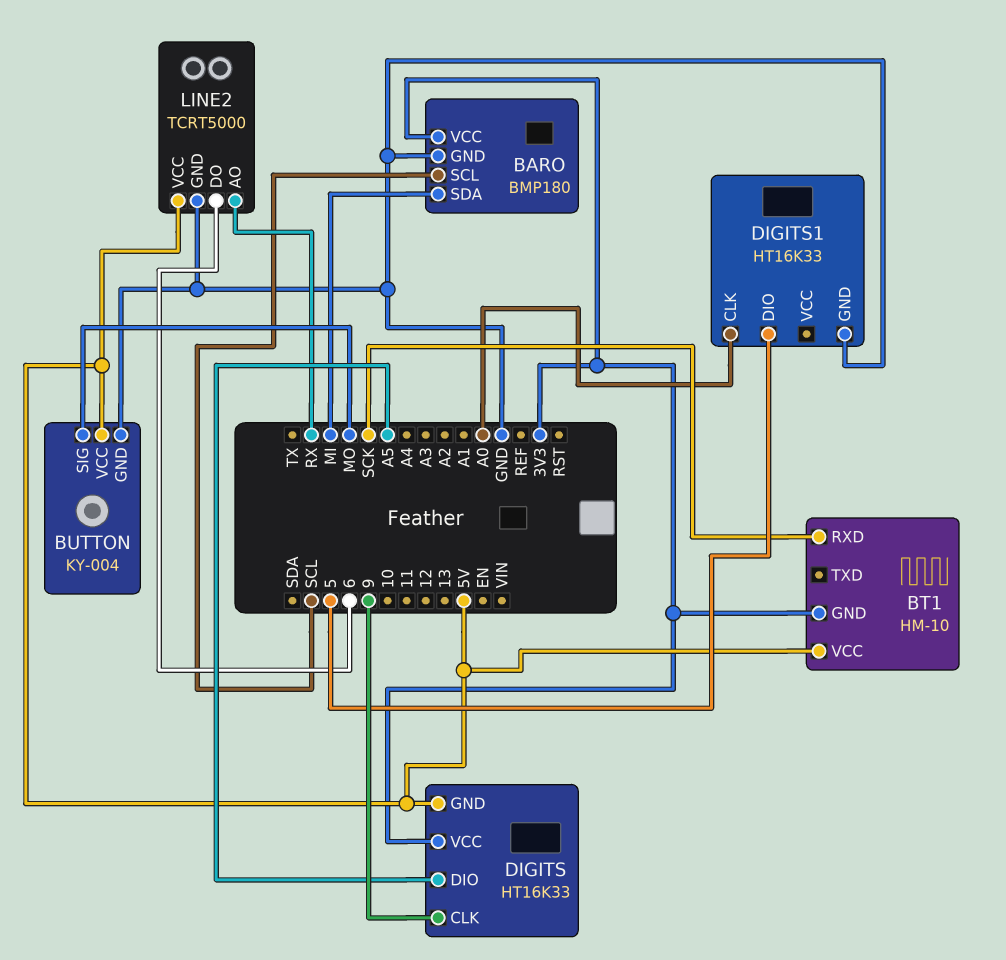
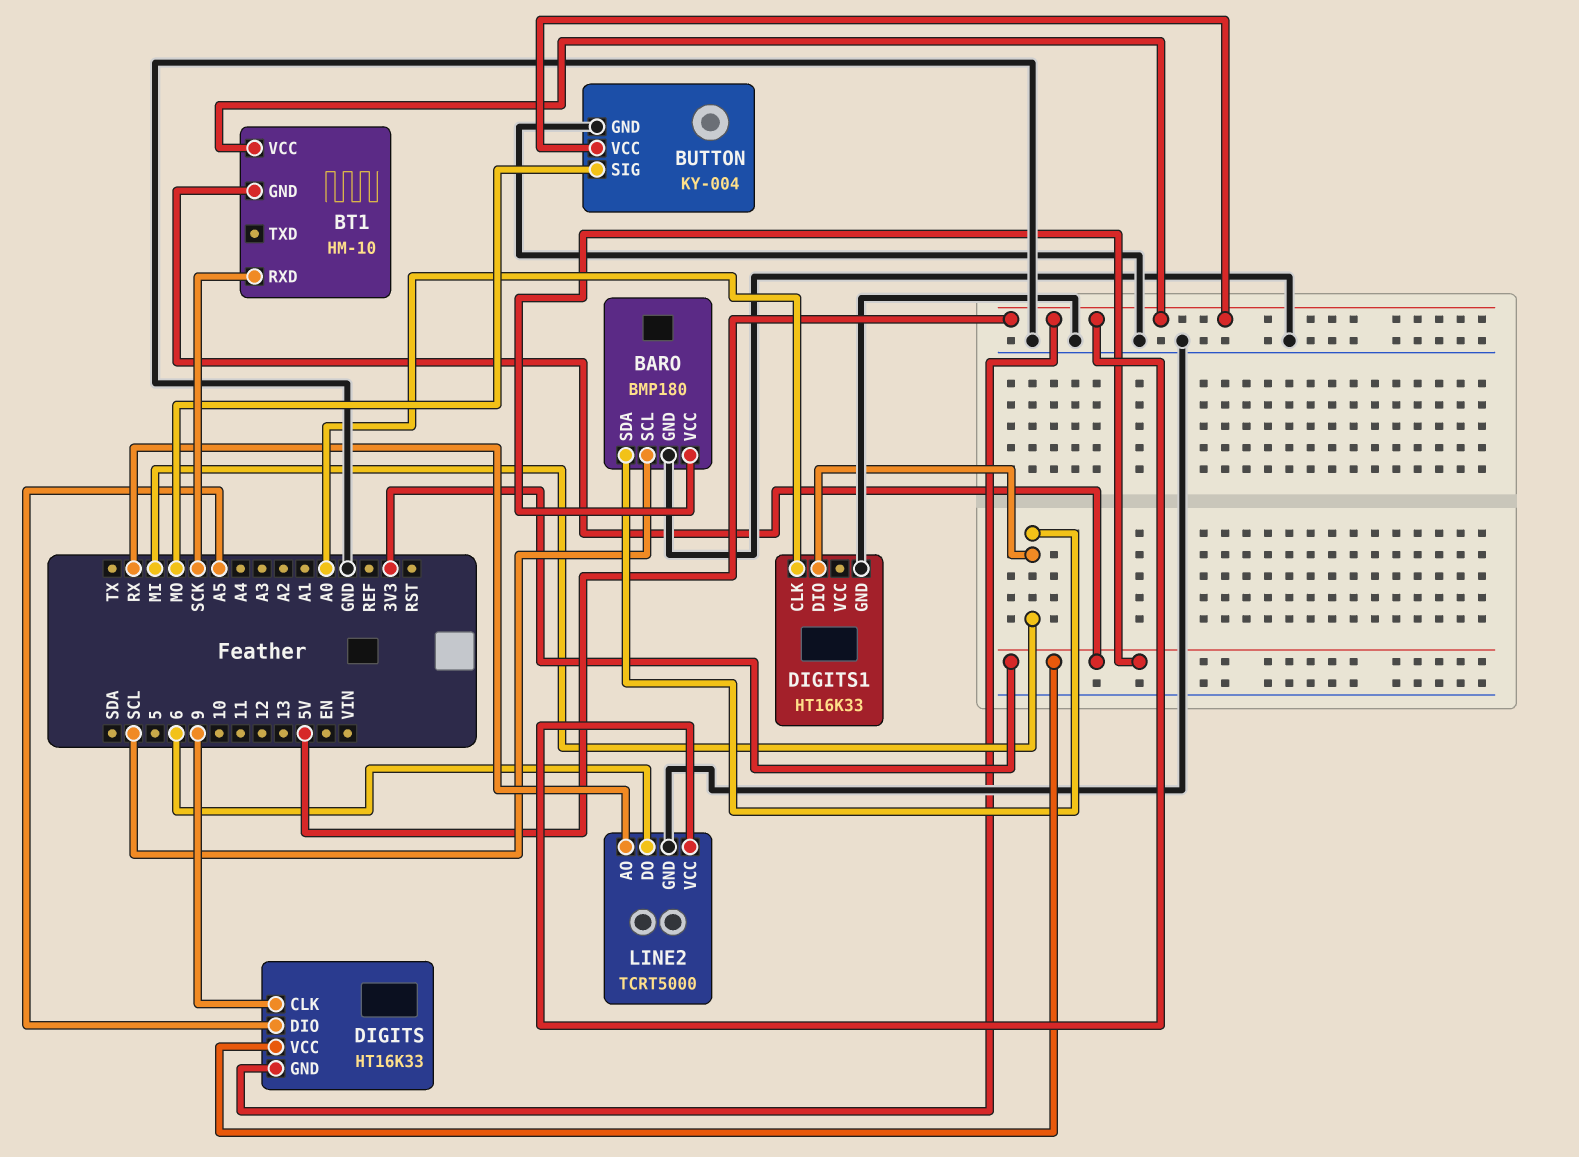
DIGITS1 pin DIO: 5 -> MI

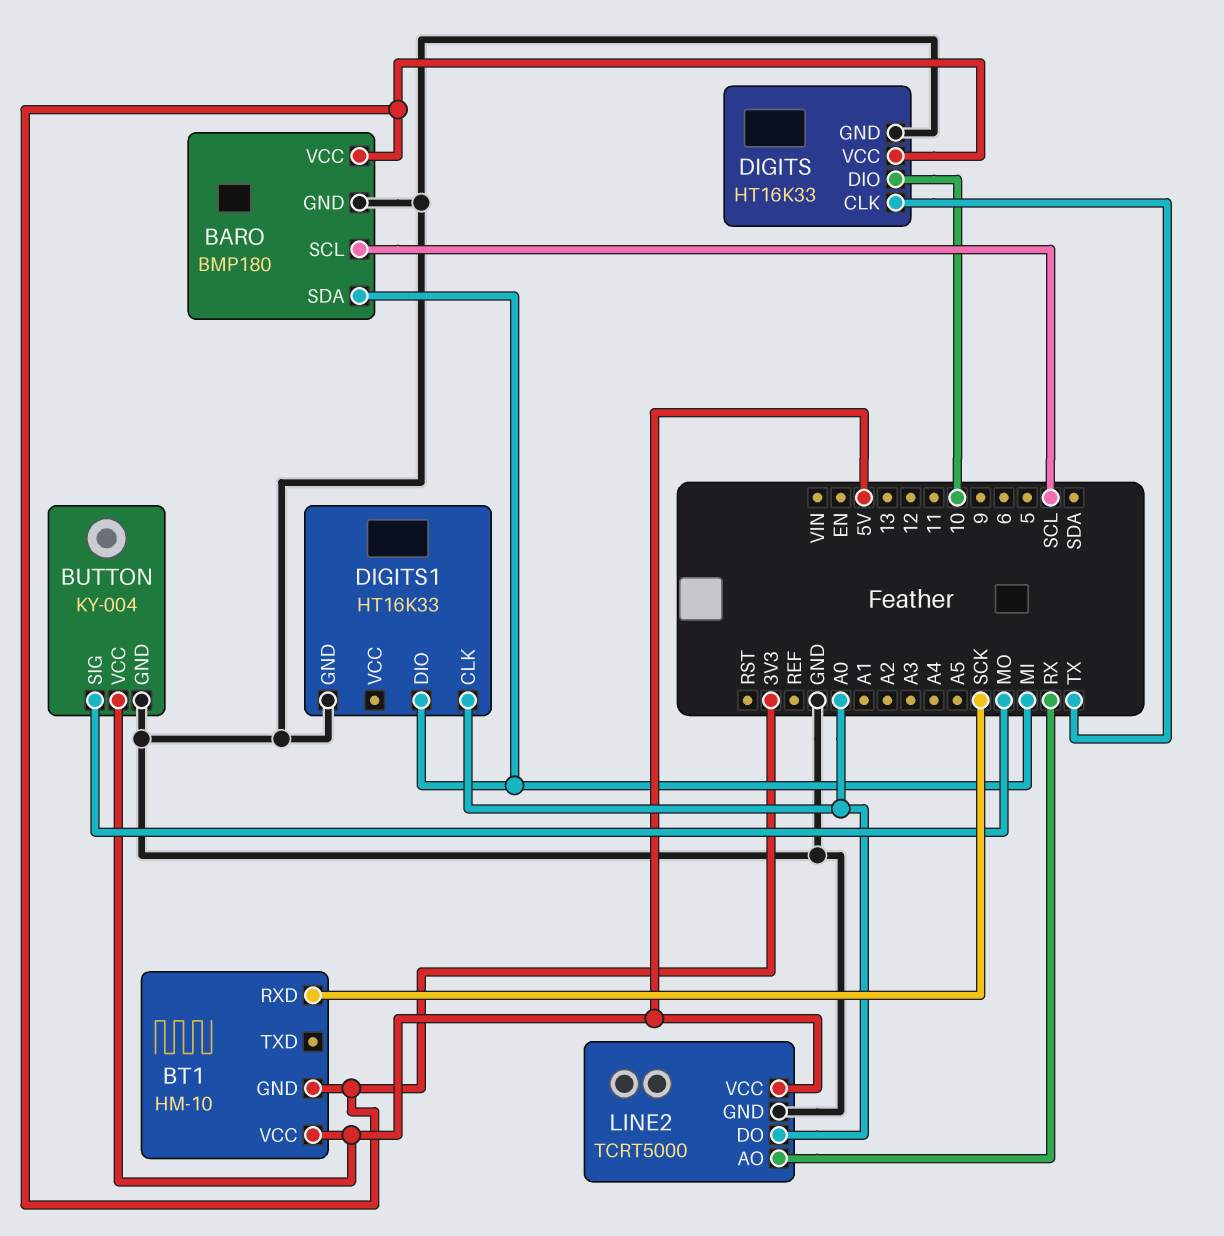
DIGITS pin CLK: 9 -> TX
DIGITS pin DIO: A5 -> 10
DIGITS pin GND: 5V -> GND
LINE2 pin DO: 6 -> A0

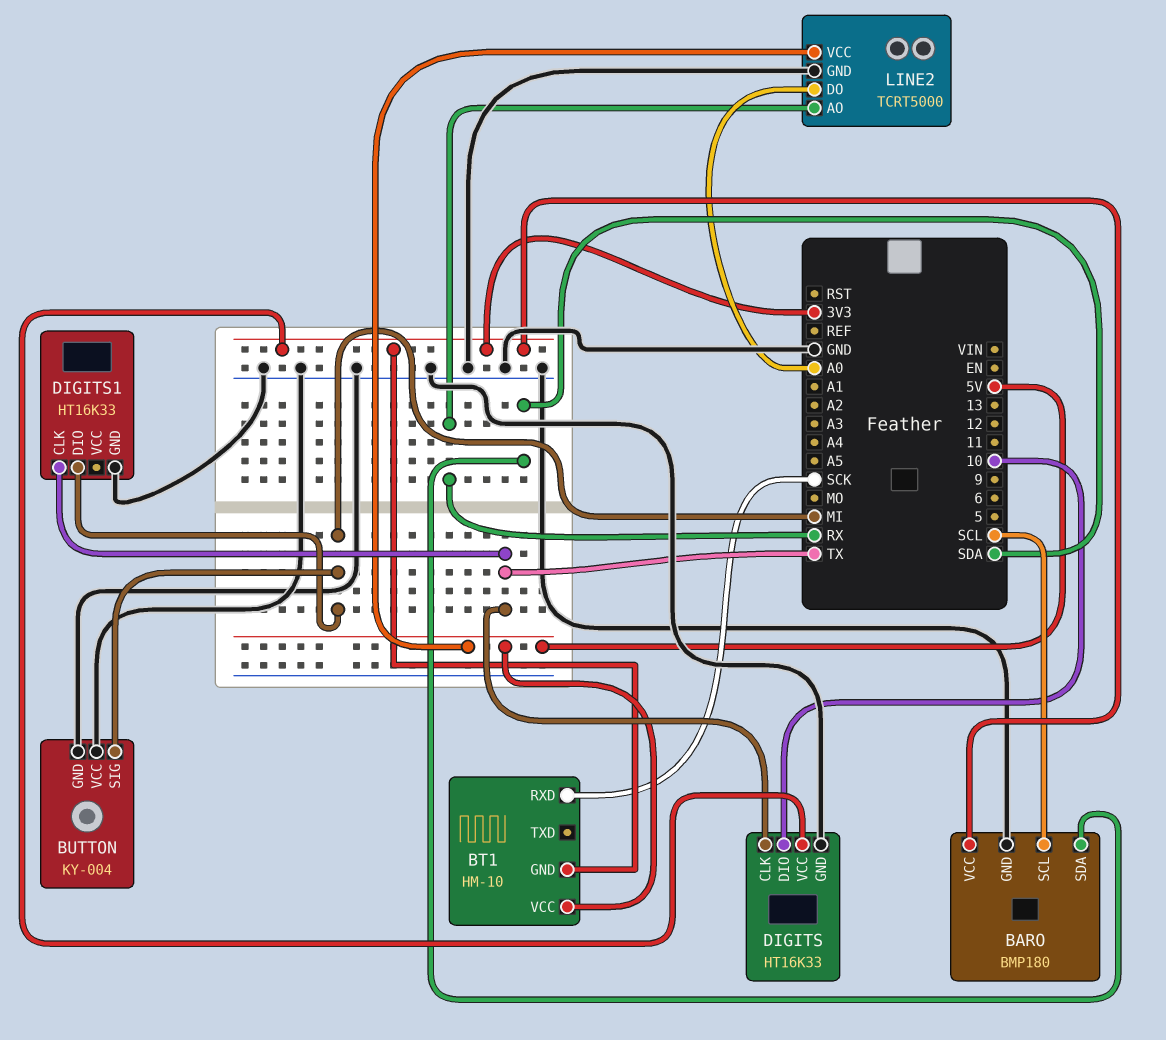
BARO pin SDA: MI -> SDA
BUTTON pin SIG: MO -> MI
BUTTON pin VCC: 5V -> GND
DIGITS1 pin CLK: A0 -> TX

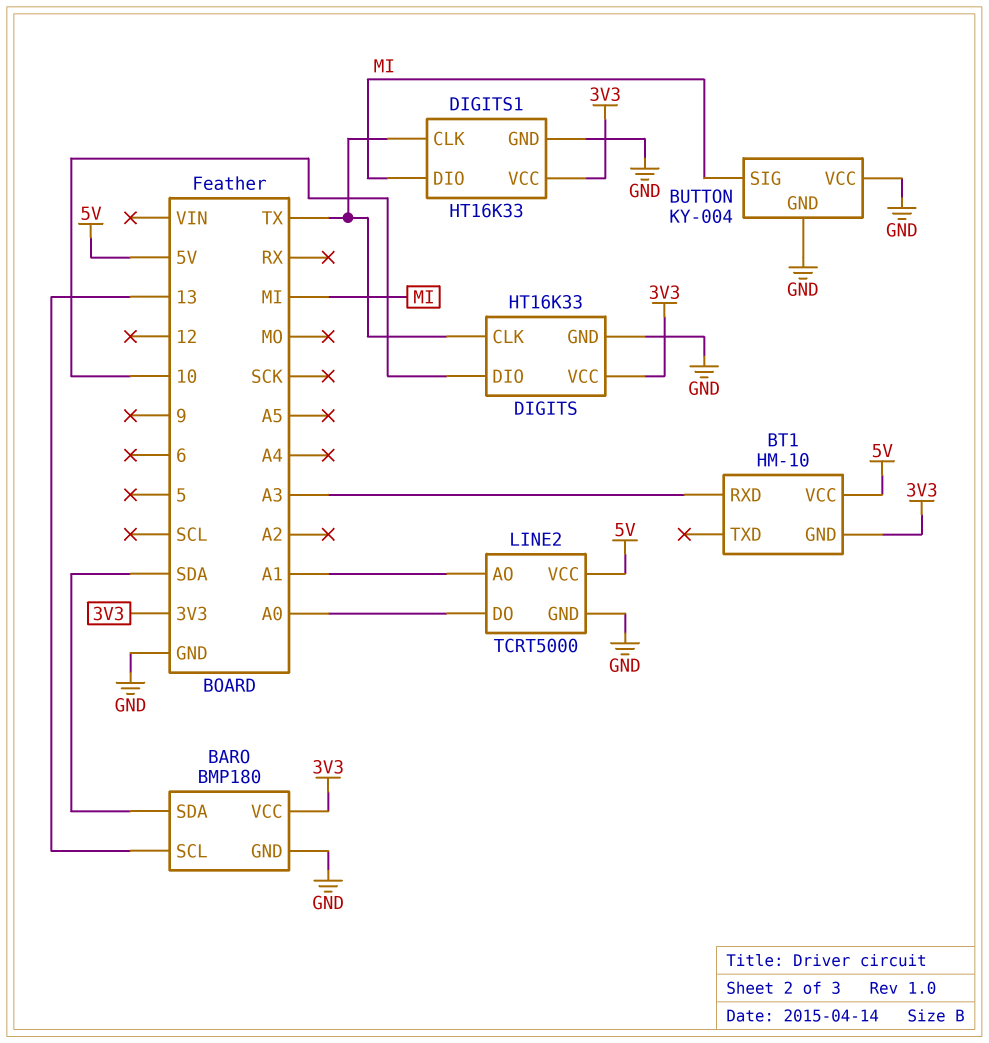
BARO pin SCL: SCL -> 13
BT1 pin RXD: SCK -> A3
DIGITS1 pin VCC: none -> 3V3
LINE2 pin AO: RX -> A1

